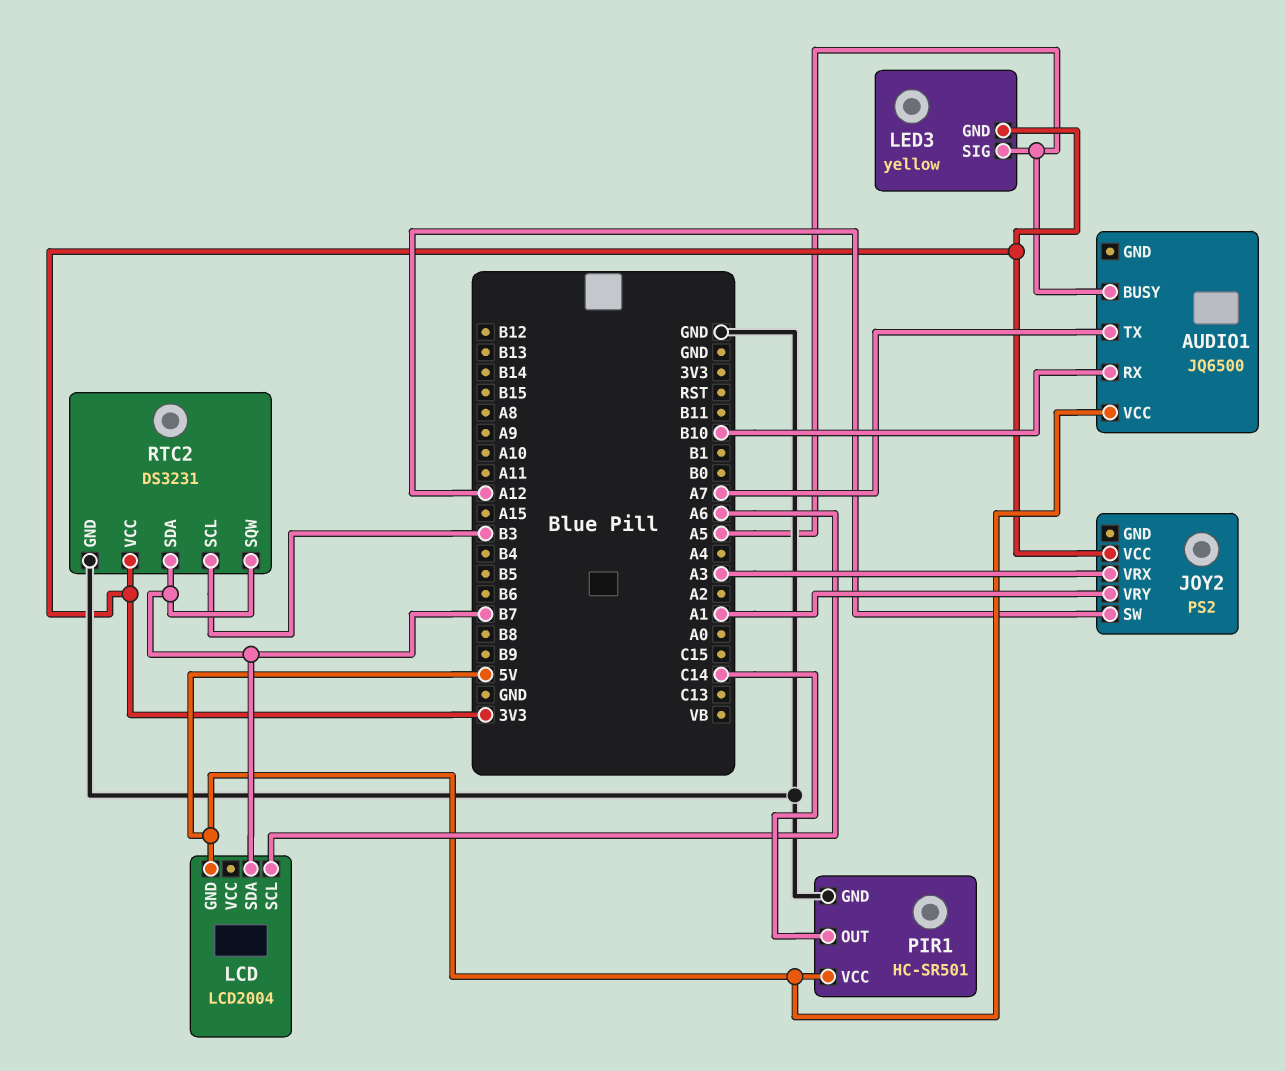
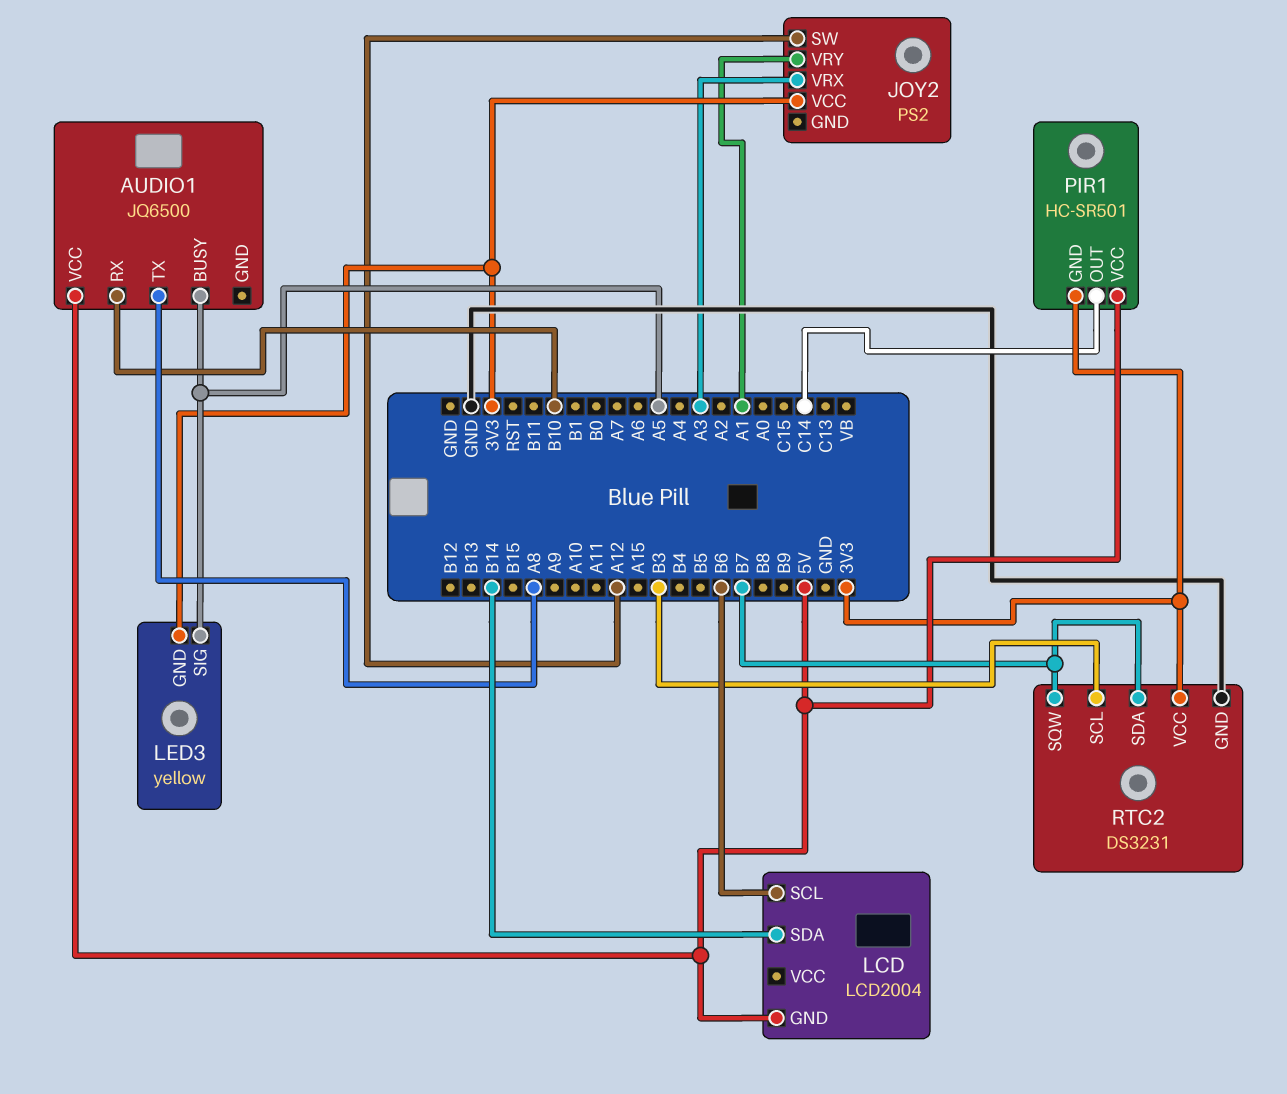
AUDIO1 pin TX: A7 -> A8
LCD pin SCL: A6 -> B6
LCD pin SDA: B7 -> B14
PIR1 pin GND: GND -> 3V3

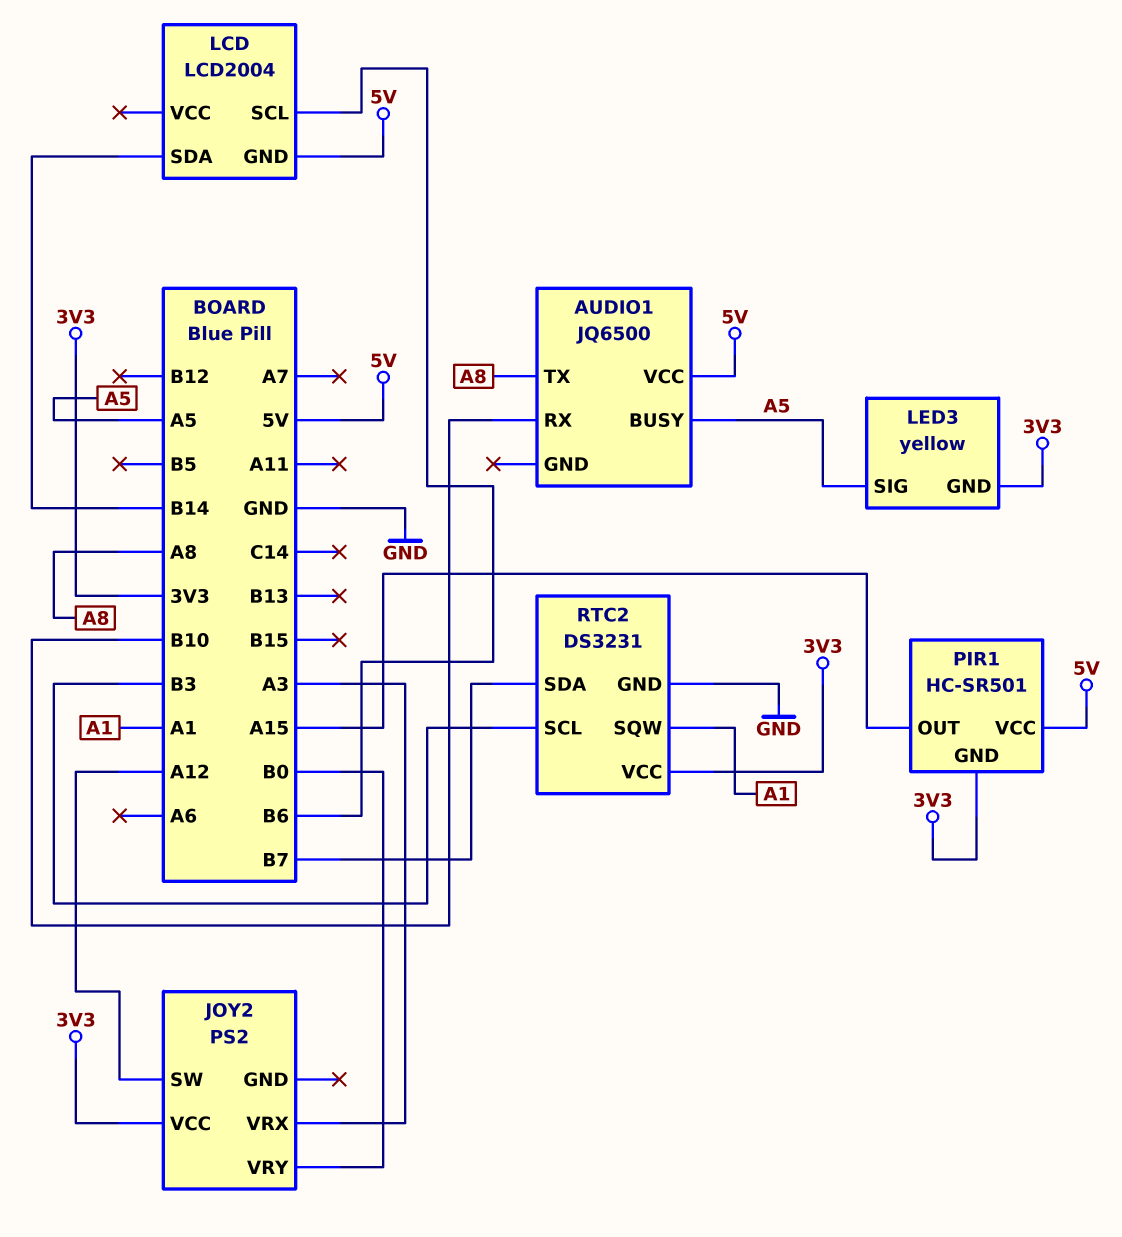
JOY2 pin VRY: A1 -> B0
PIR1 pin OUT: C14 -> A15
RTC2 pin SQW: B7 -> A1

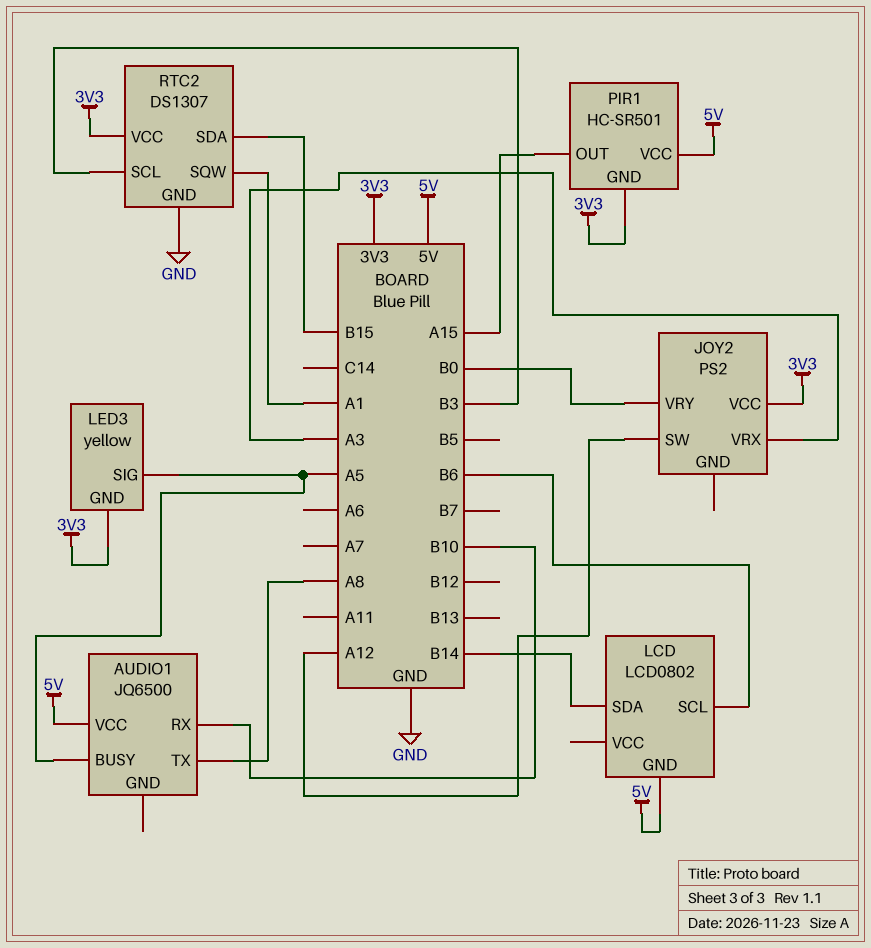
LCD: LCD2004 -> LCD0802
RTC2: DS3231 -> DS1307
RTC2 pin SDA: B7 -> B15

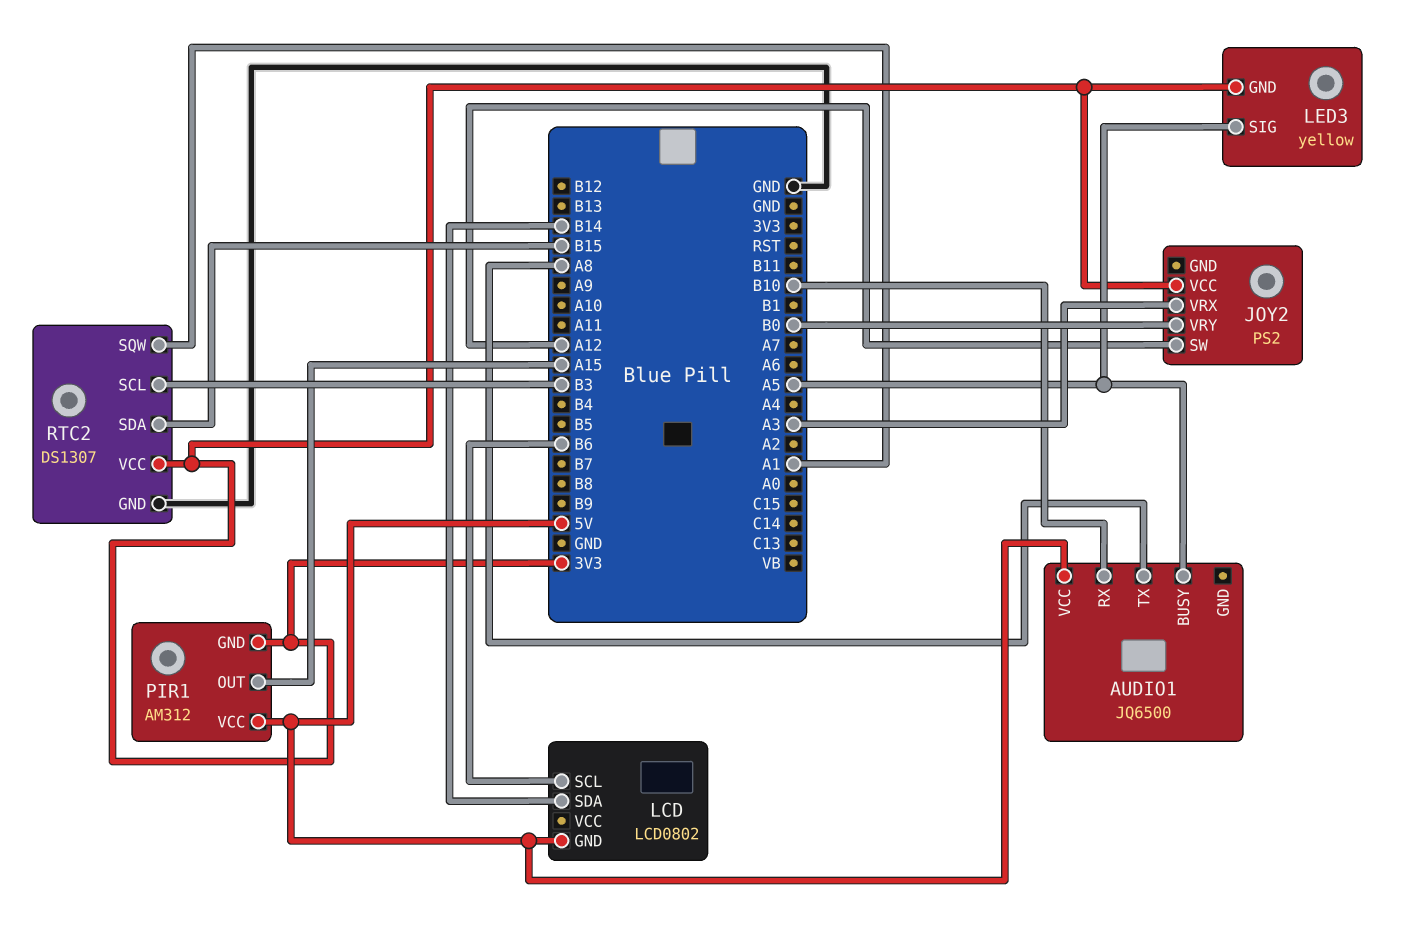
PIR1: HC-SR501 -> AM312

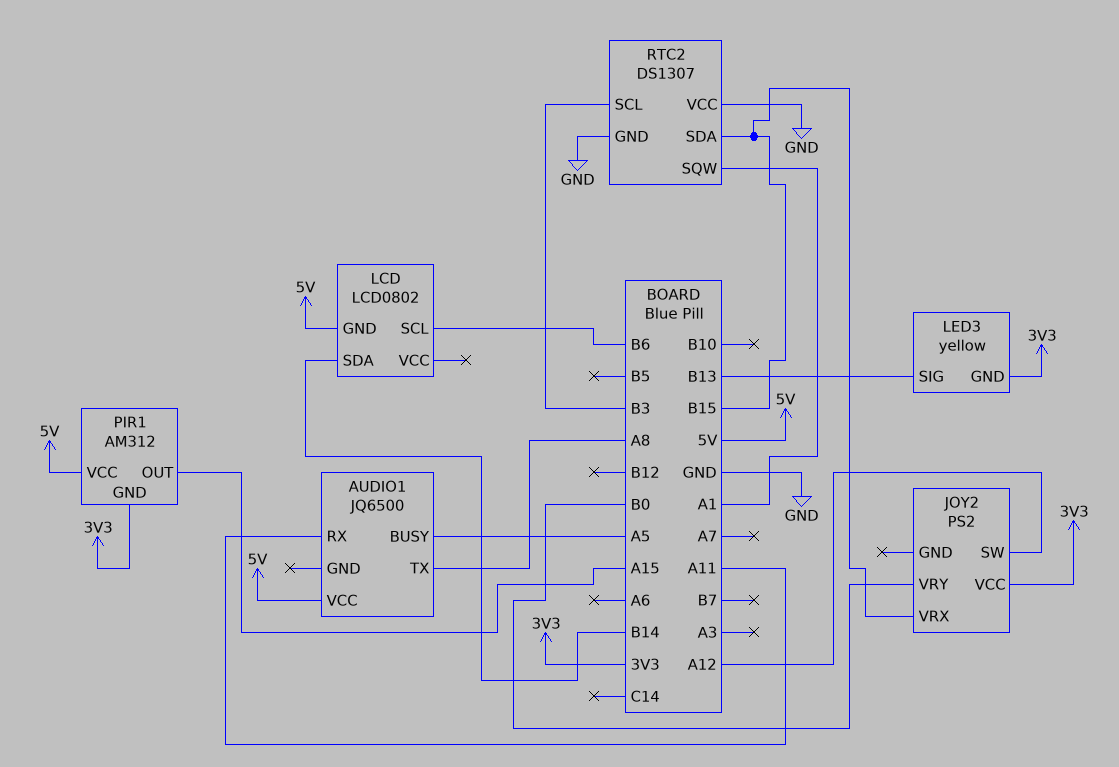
AUDIO1 pin RX: B10 -> A11
JOY2 pin VRX: A3 -> B15
LED3 pin SIG: A5 -> B13
RTC2 pin VCC: 3V3 -> GND

